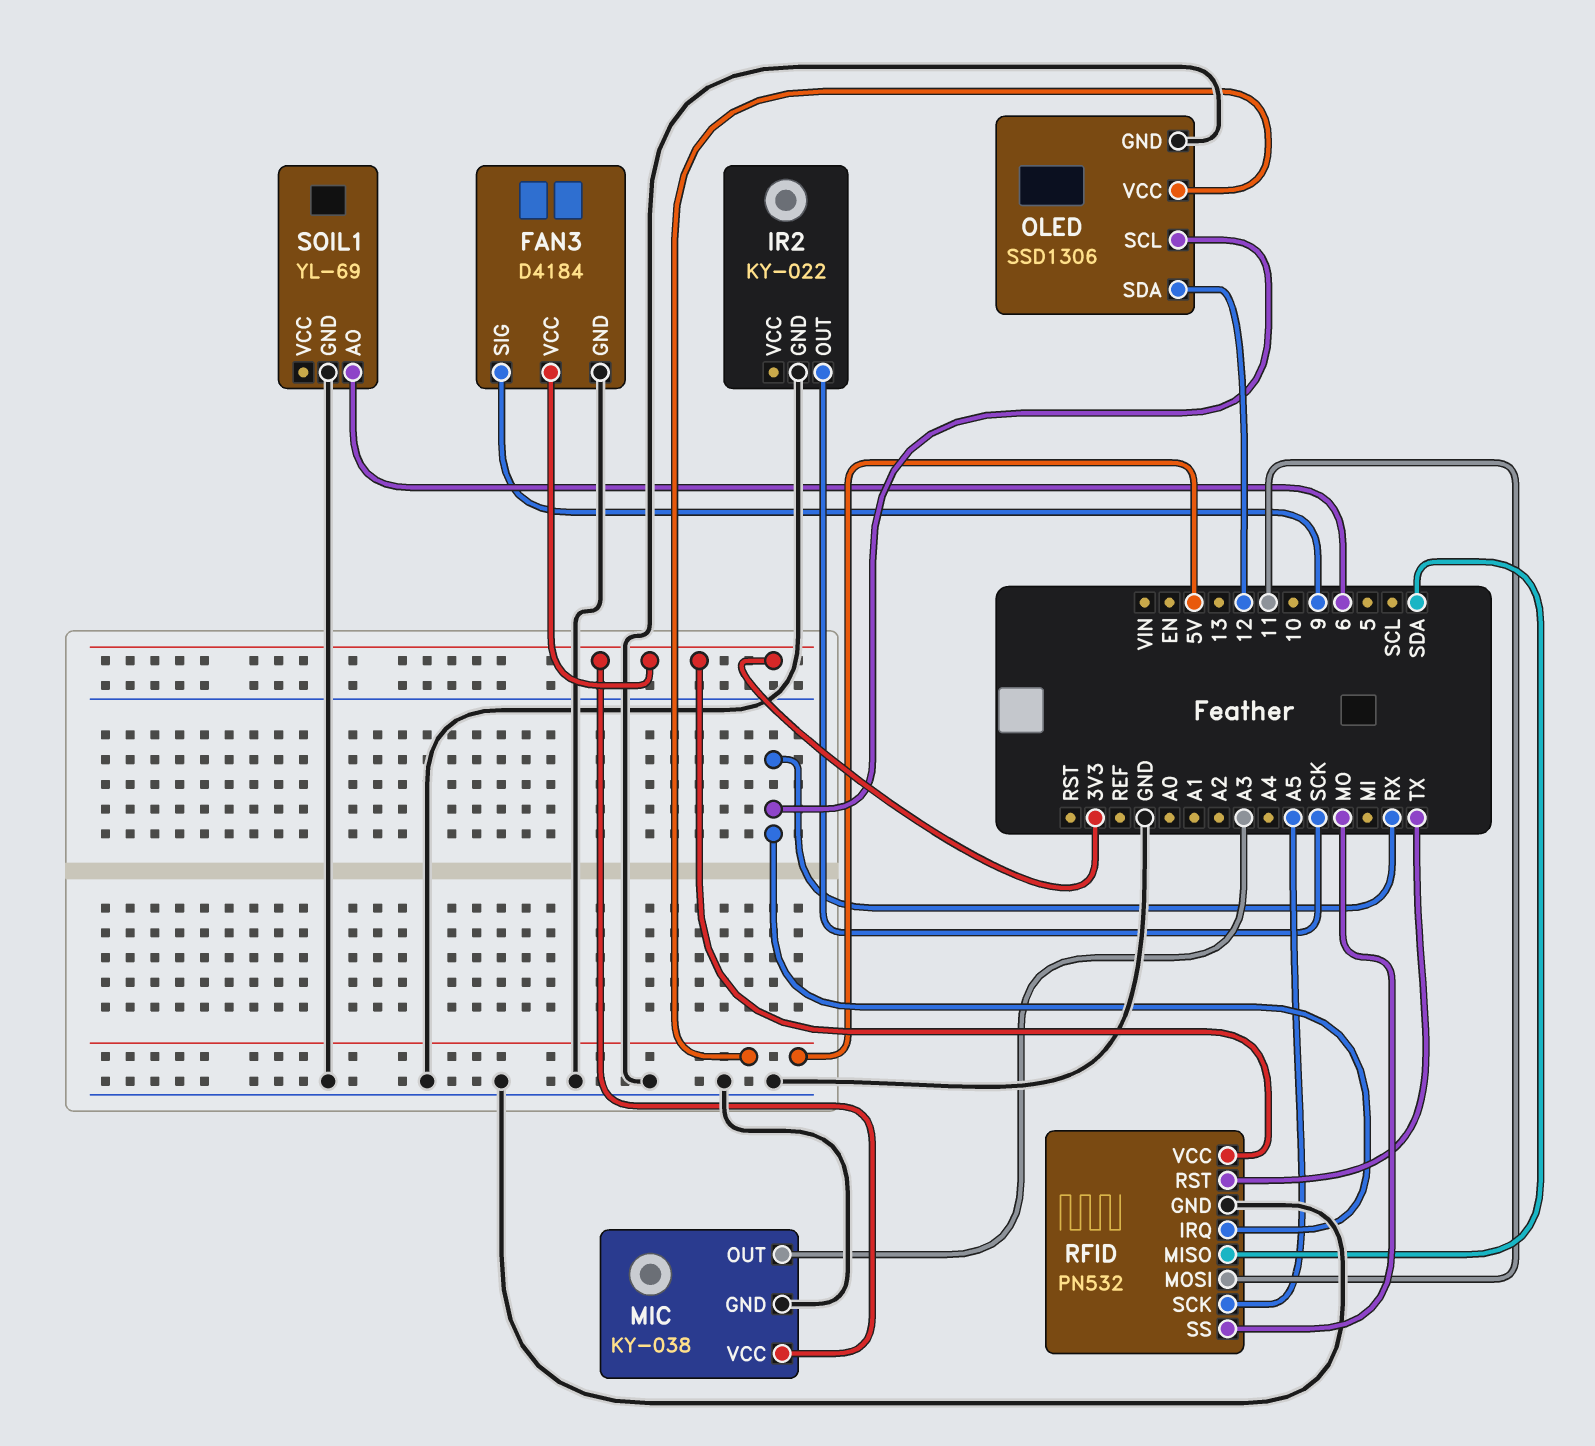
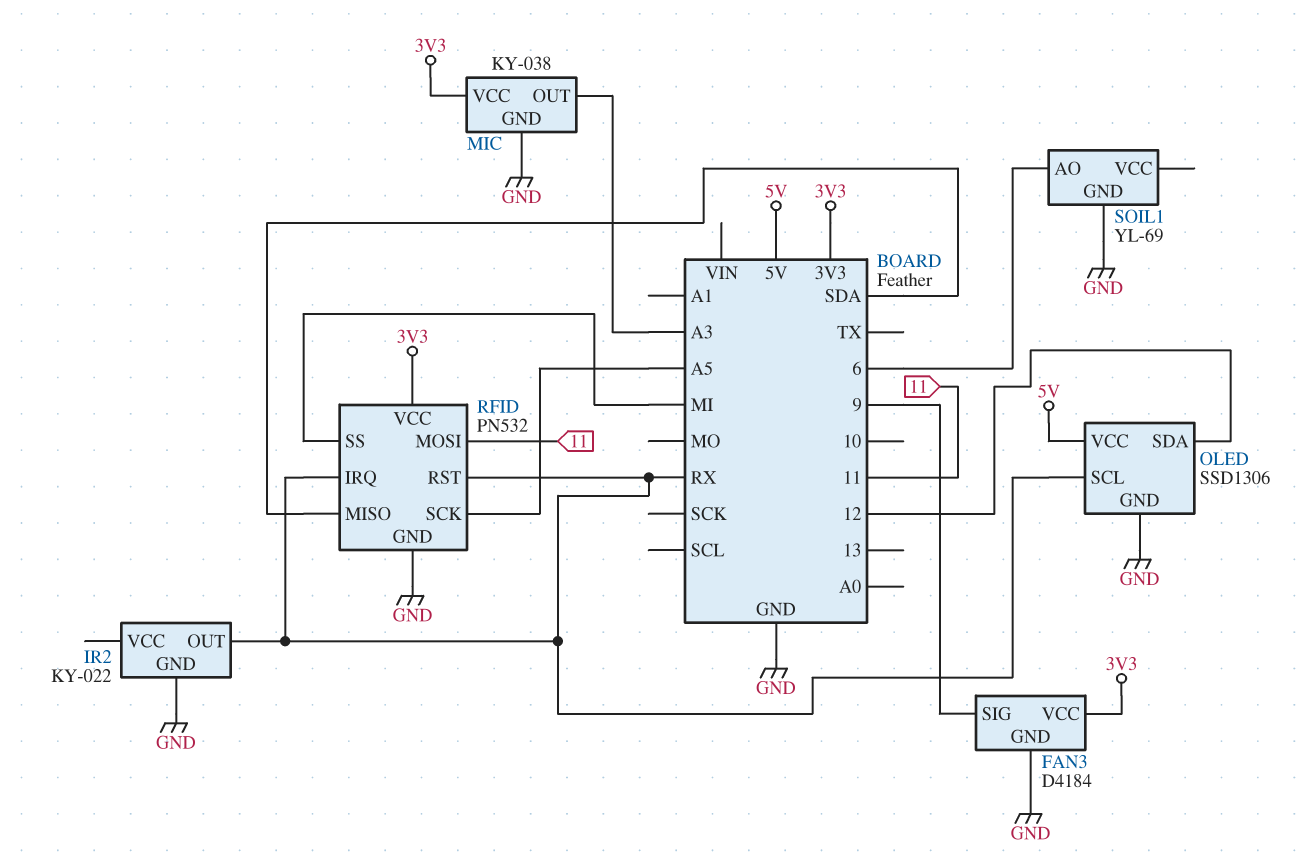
IR2 pin OUT: SCK -> RX
RFID pin RST: TX -> RX
RFID pin SS: MO -> MI

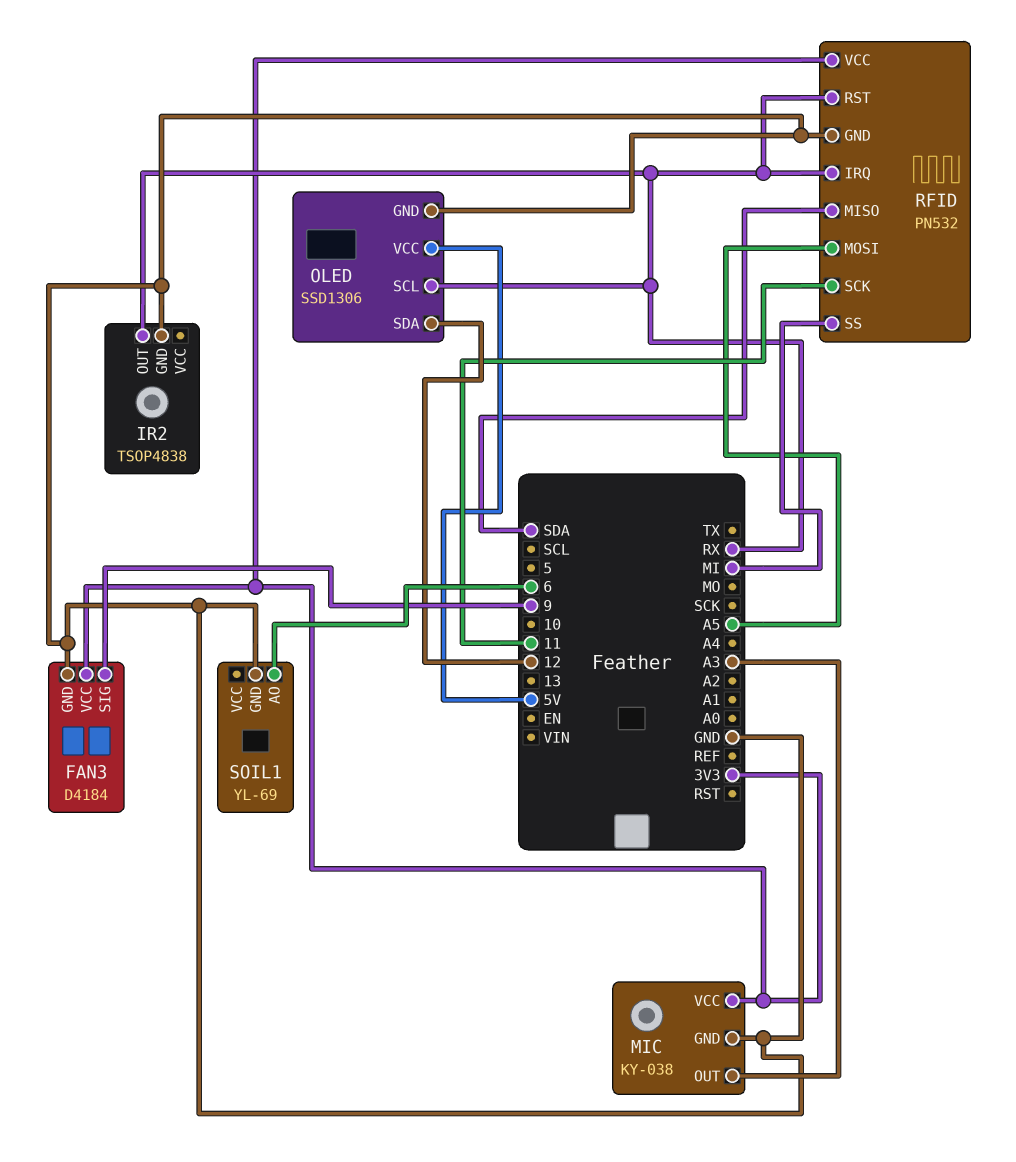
IR2: KY-022 -> TSOP4838
RFID pin MOSI: 11 -> A5
RFID pin SCK: A5 -> 11

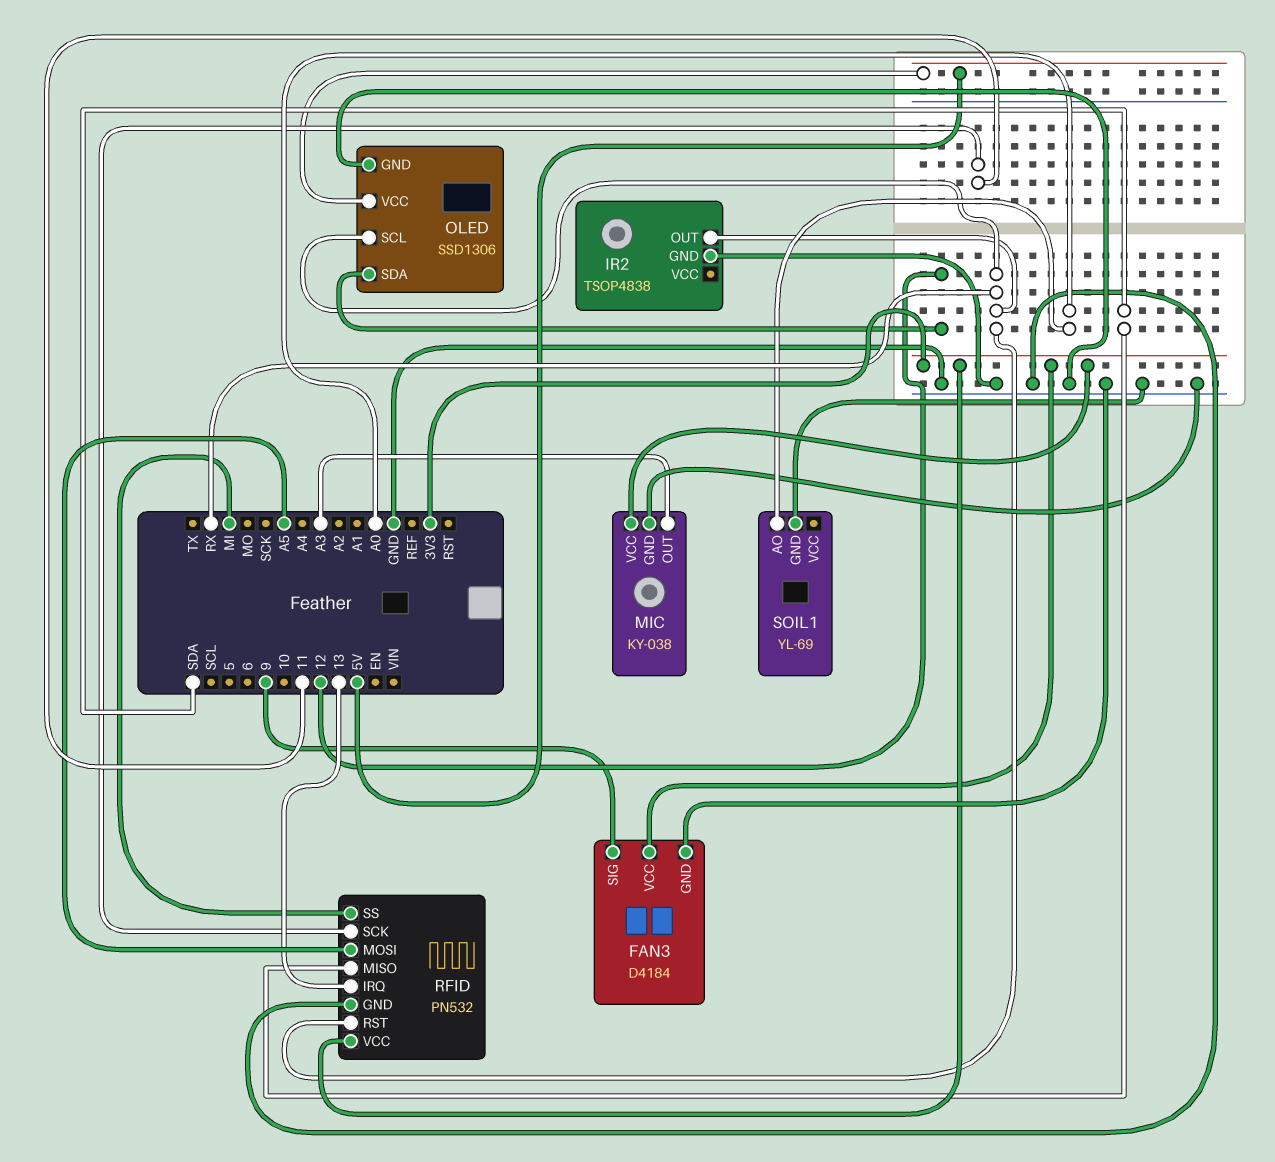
RFID pin IRQ: RX -> 13
SOIL1 pin AO: 6 -> A0

